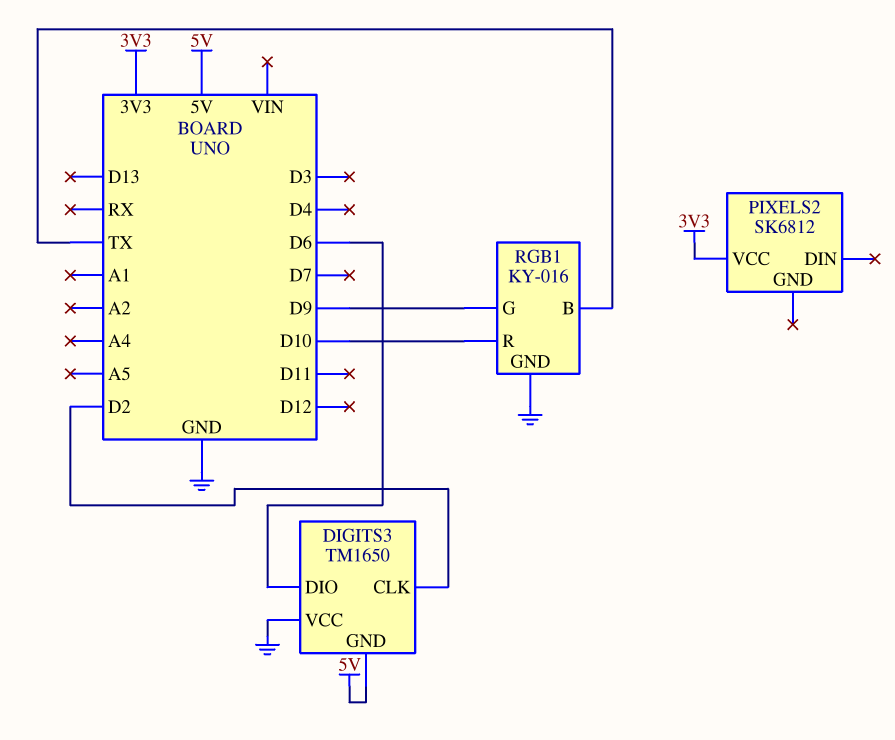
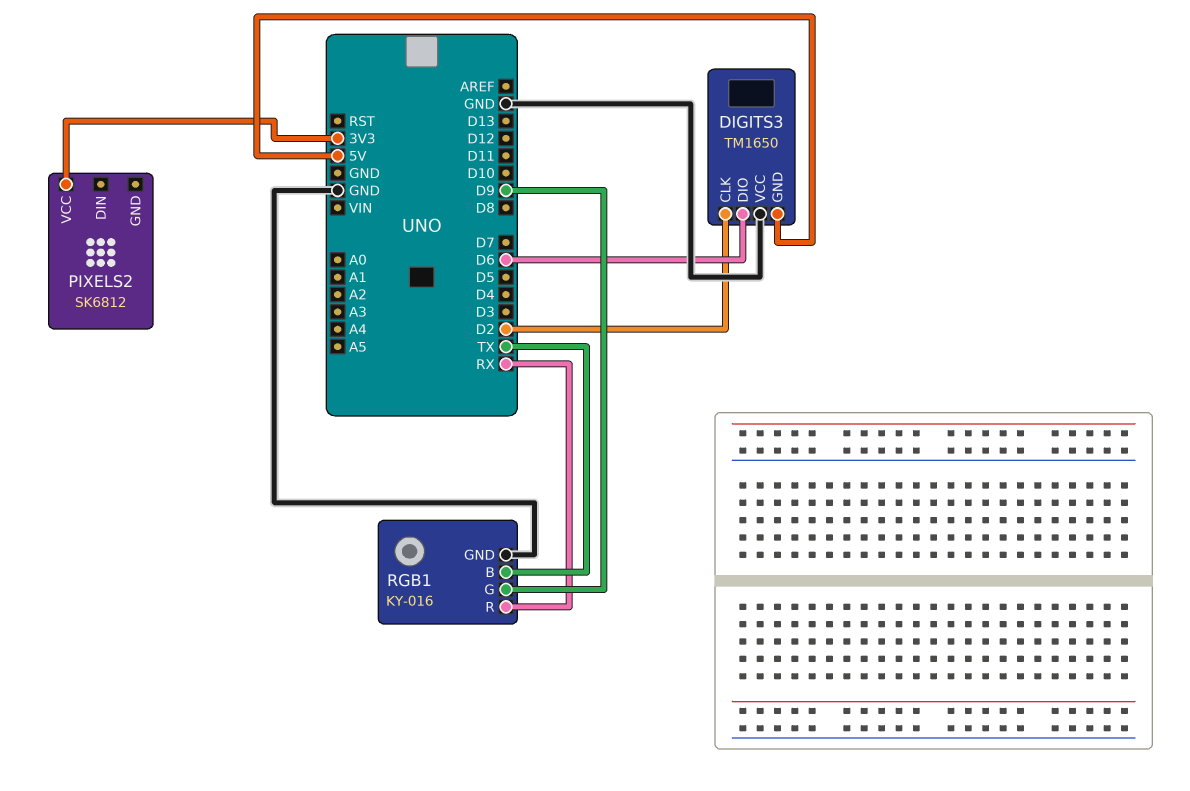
RGB1 pin R: D10 -> RX

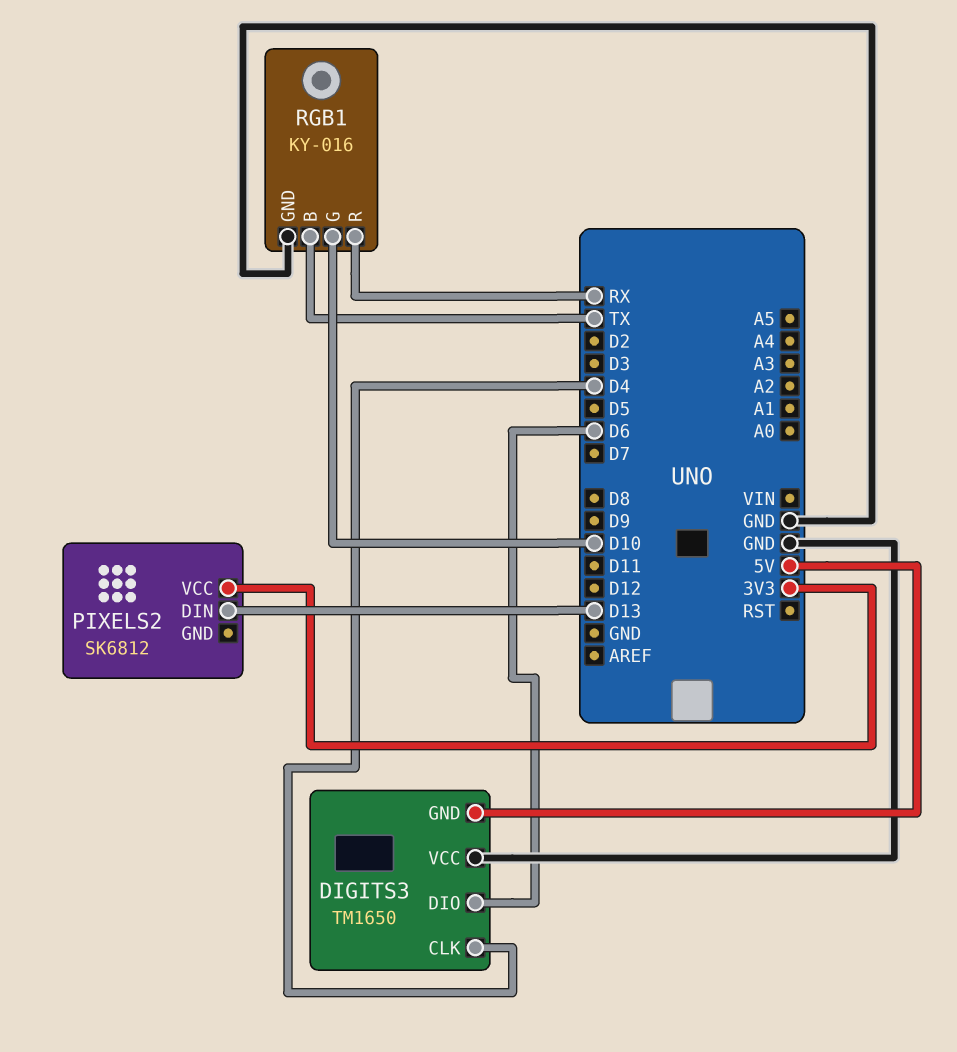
DIGITS3 pin CLK: D2 -> D4
PIXELS2 pin DIN: none -> D13
RGB1 pin G: D9 -> D10

